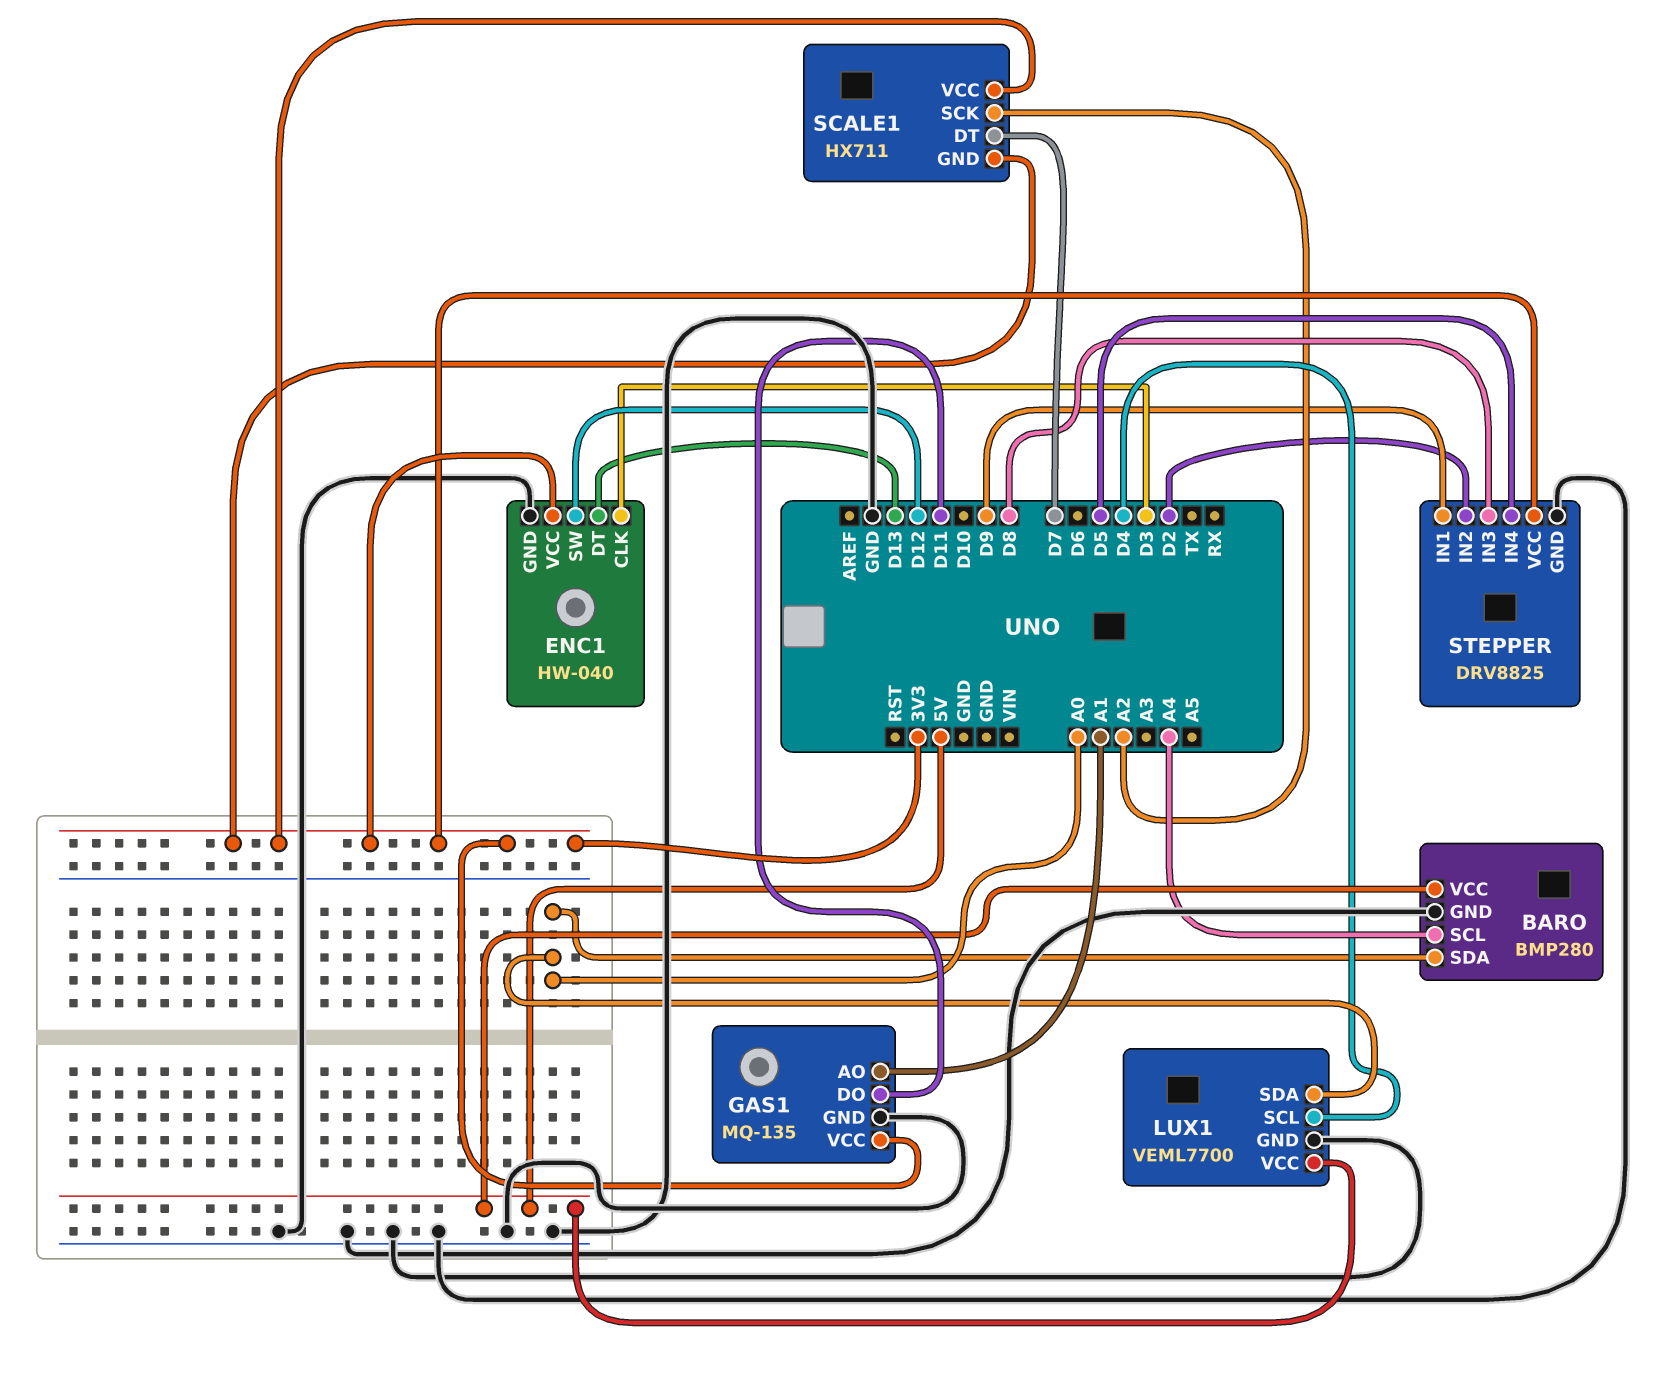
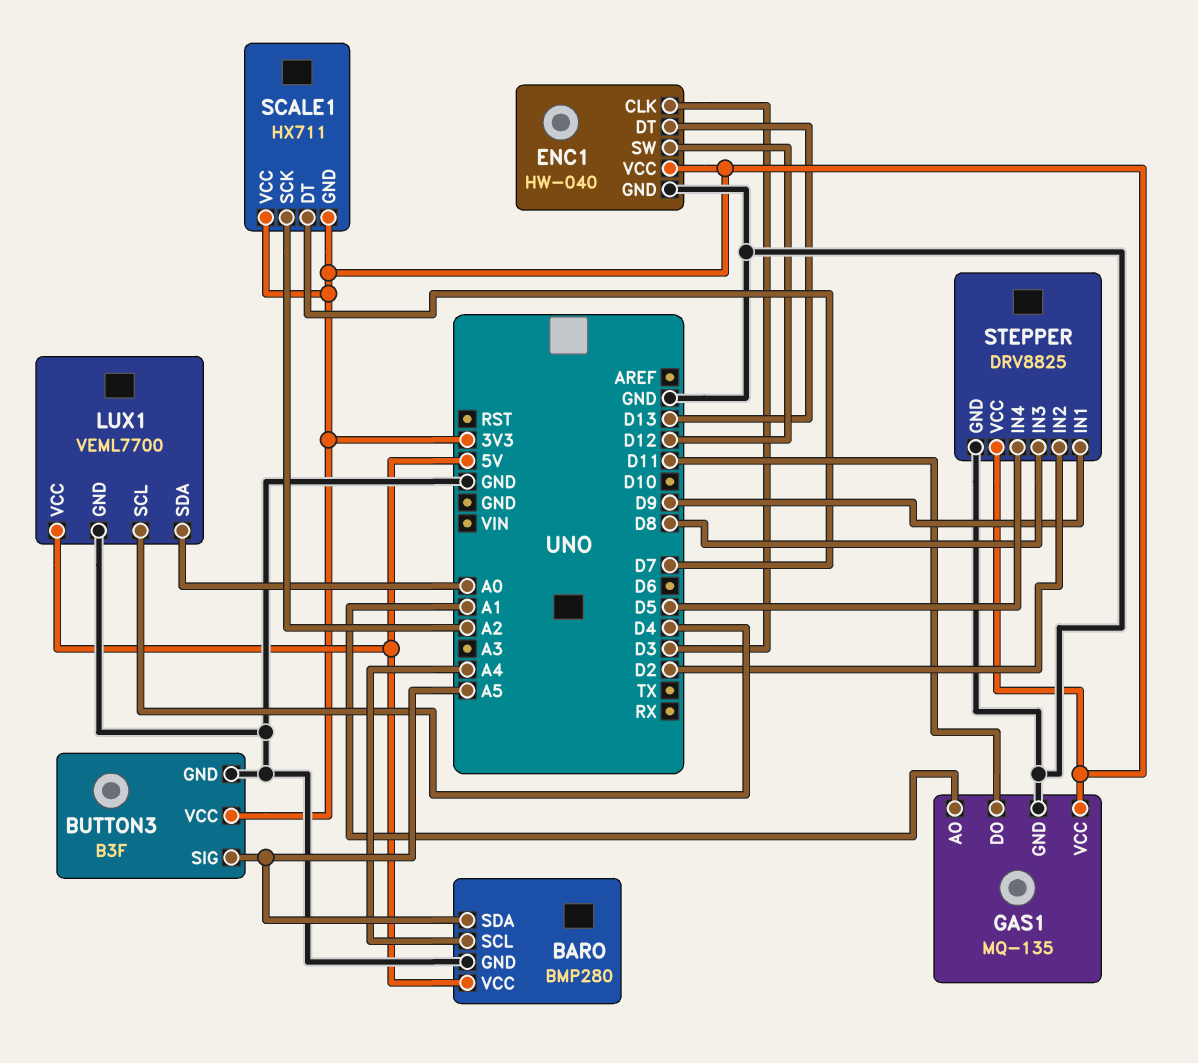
BARO pin SDA: A0 -> A5
BUTTON3: none -> B3F
BUTTON3 pin GND: none -> GND
BUTTON3 pin SIG: none -> A5
BUTTON3 pin VCC: none -> 3V3

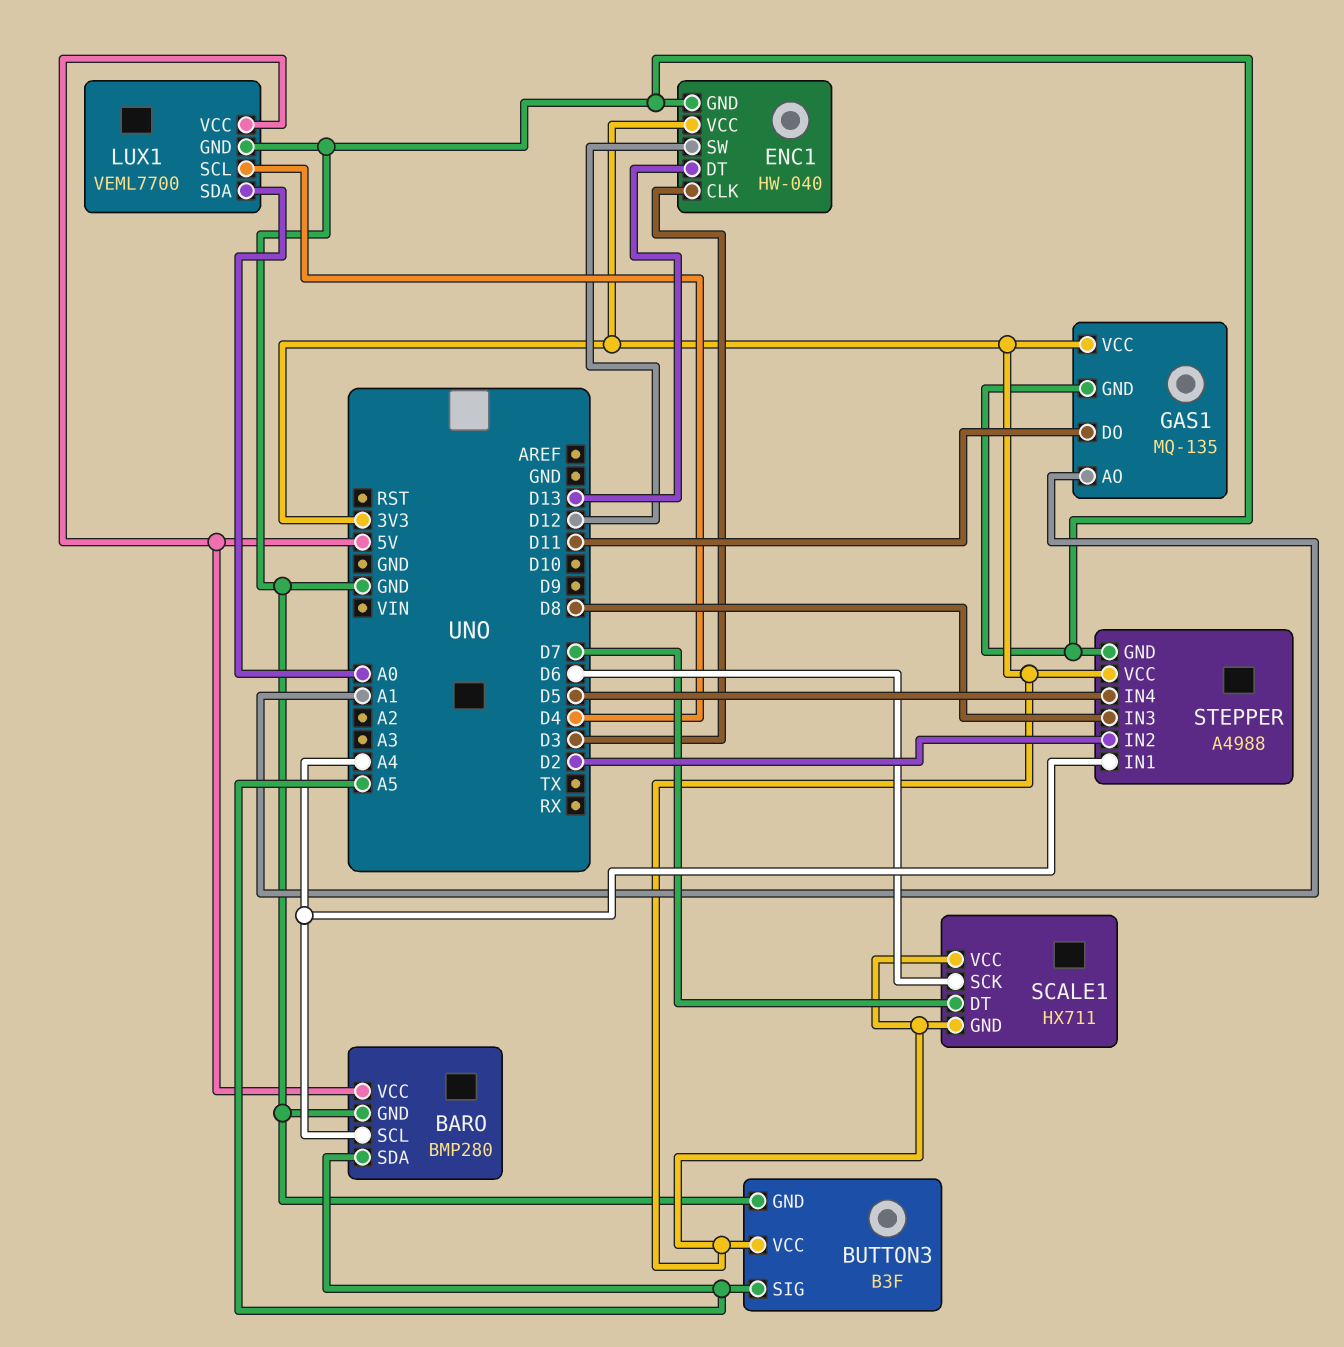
SCALE1 pin SCK: A2 -> D6
STEPPER: DRV8825 -> A4988
STEPPER pin IN1: D9 -> A4

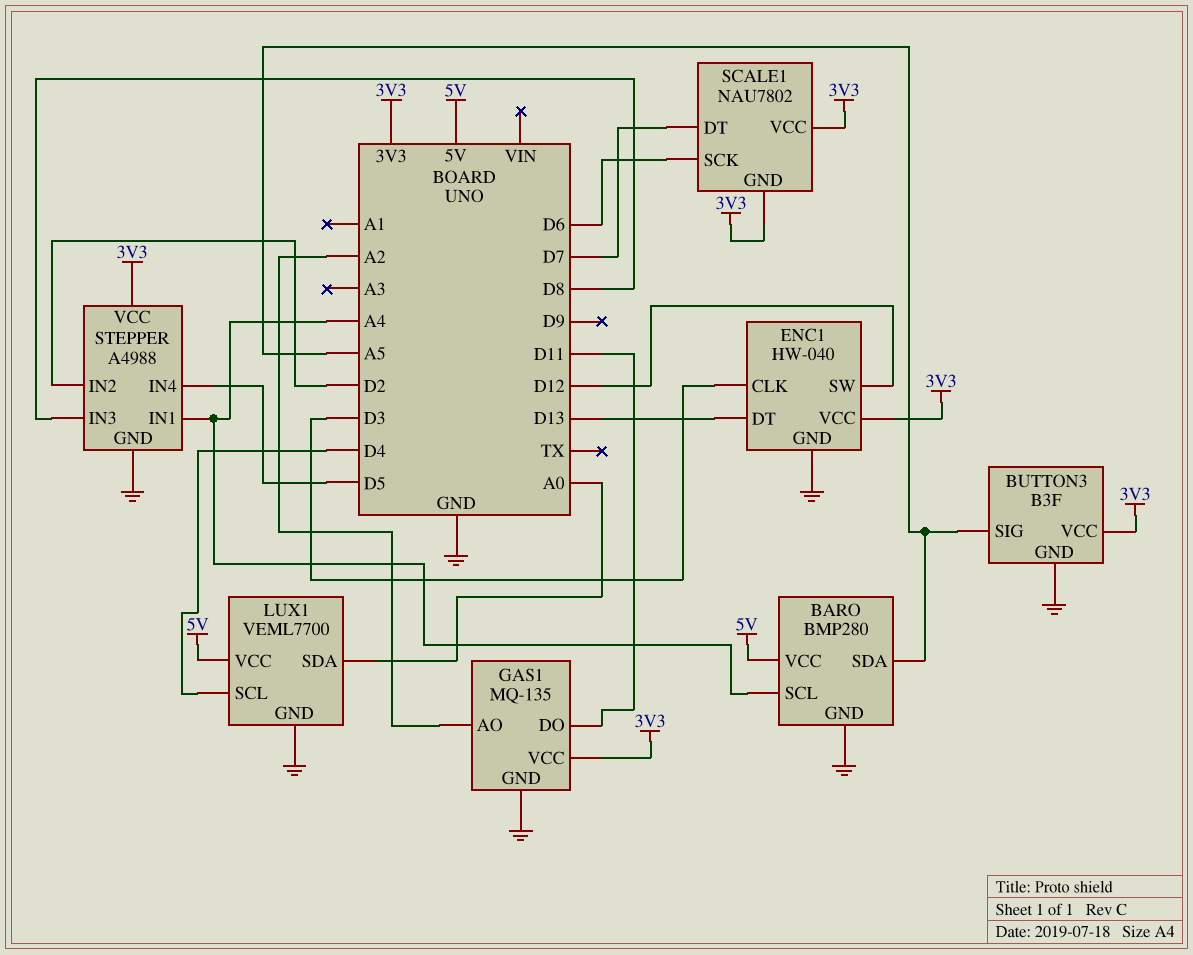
GAS1 pin AO: A1 -> A2
SCALE1: HX711 -> NAU7802

